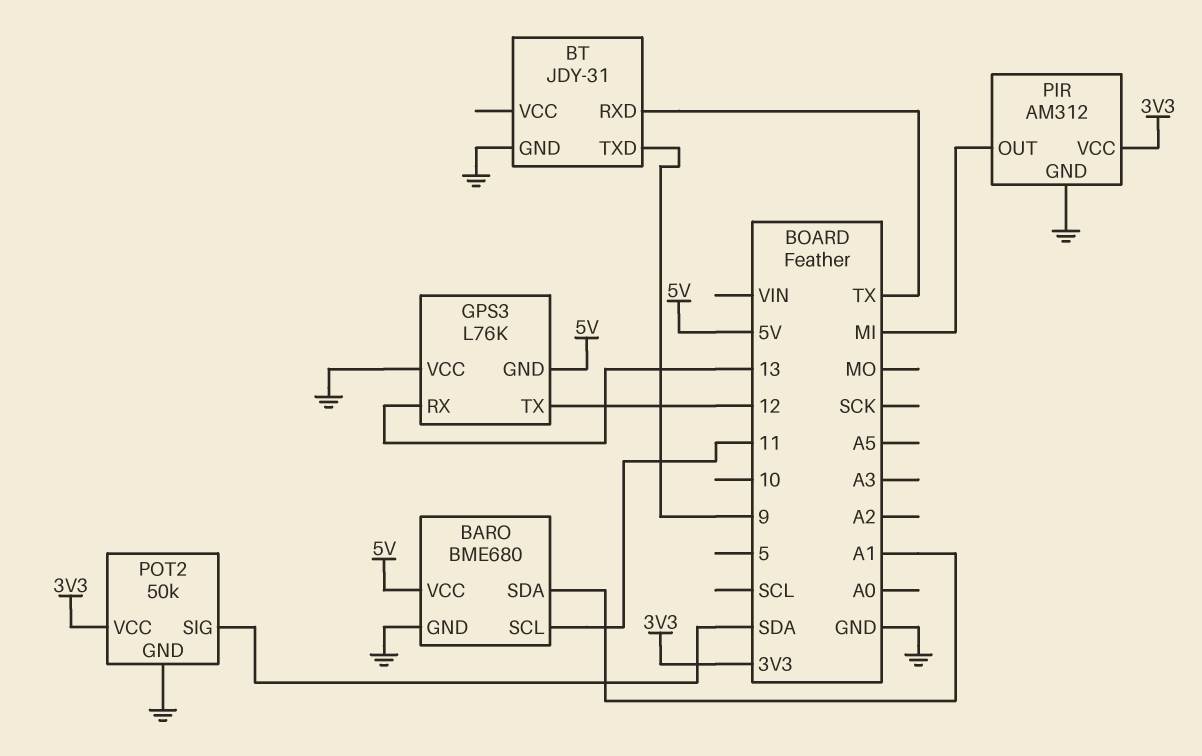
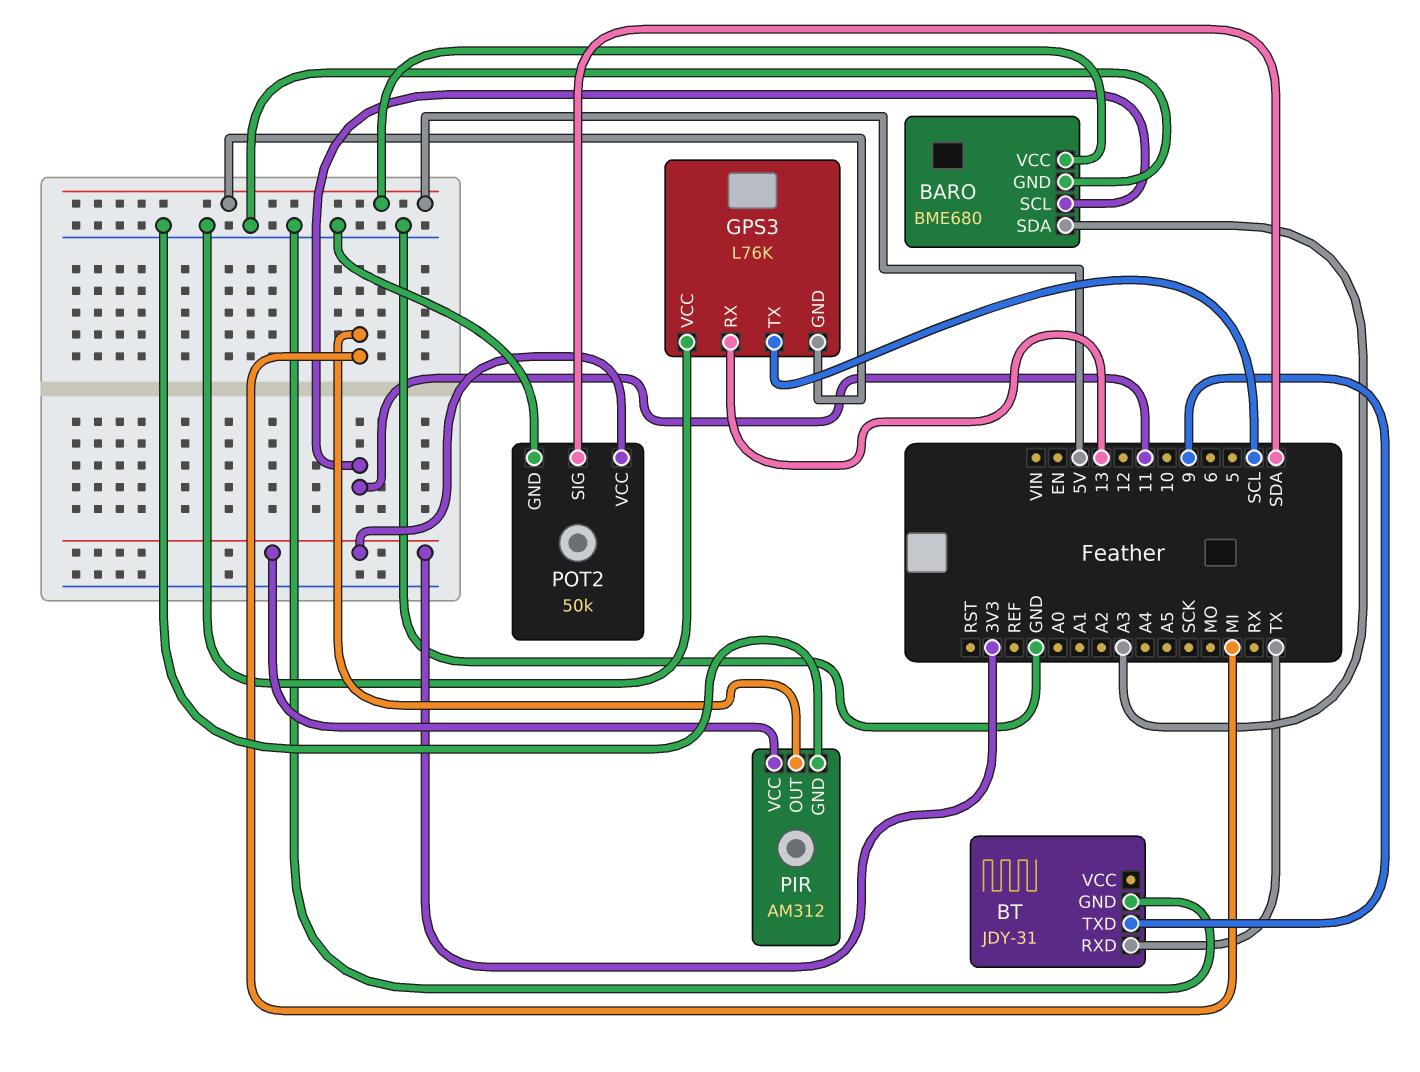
BARO pin SDA: A1 -> A3
GPS3 pin TX: 12 -> SCL

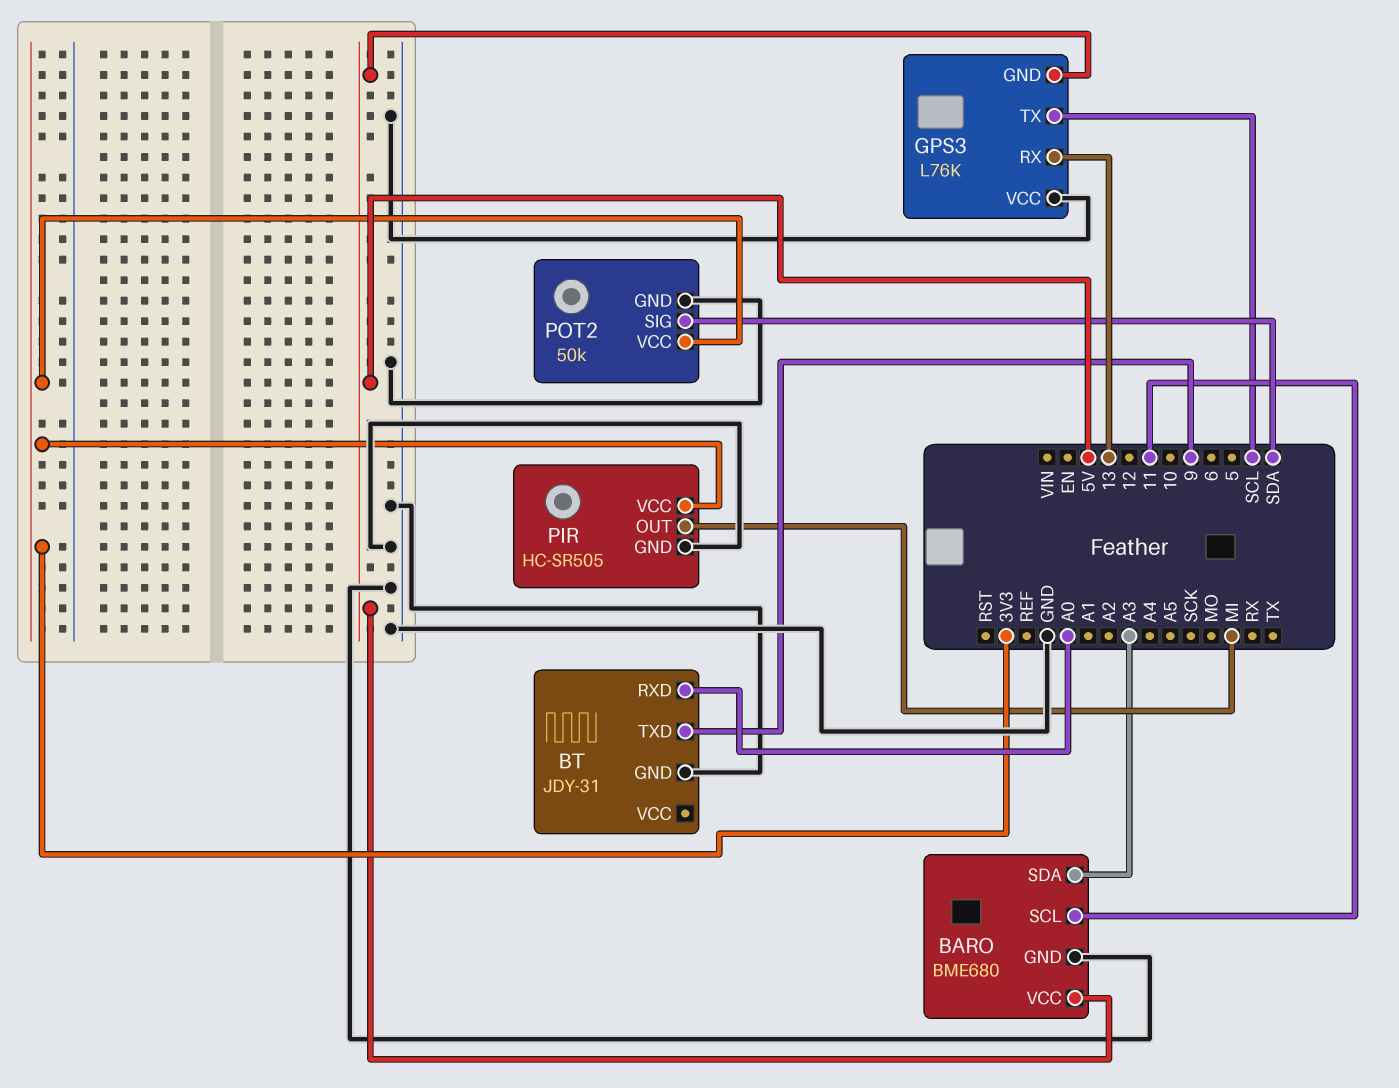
BT pin RXD: TX -> A0
PIR: AM312 -> HC-SR505

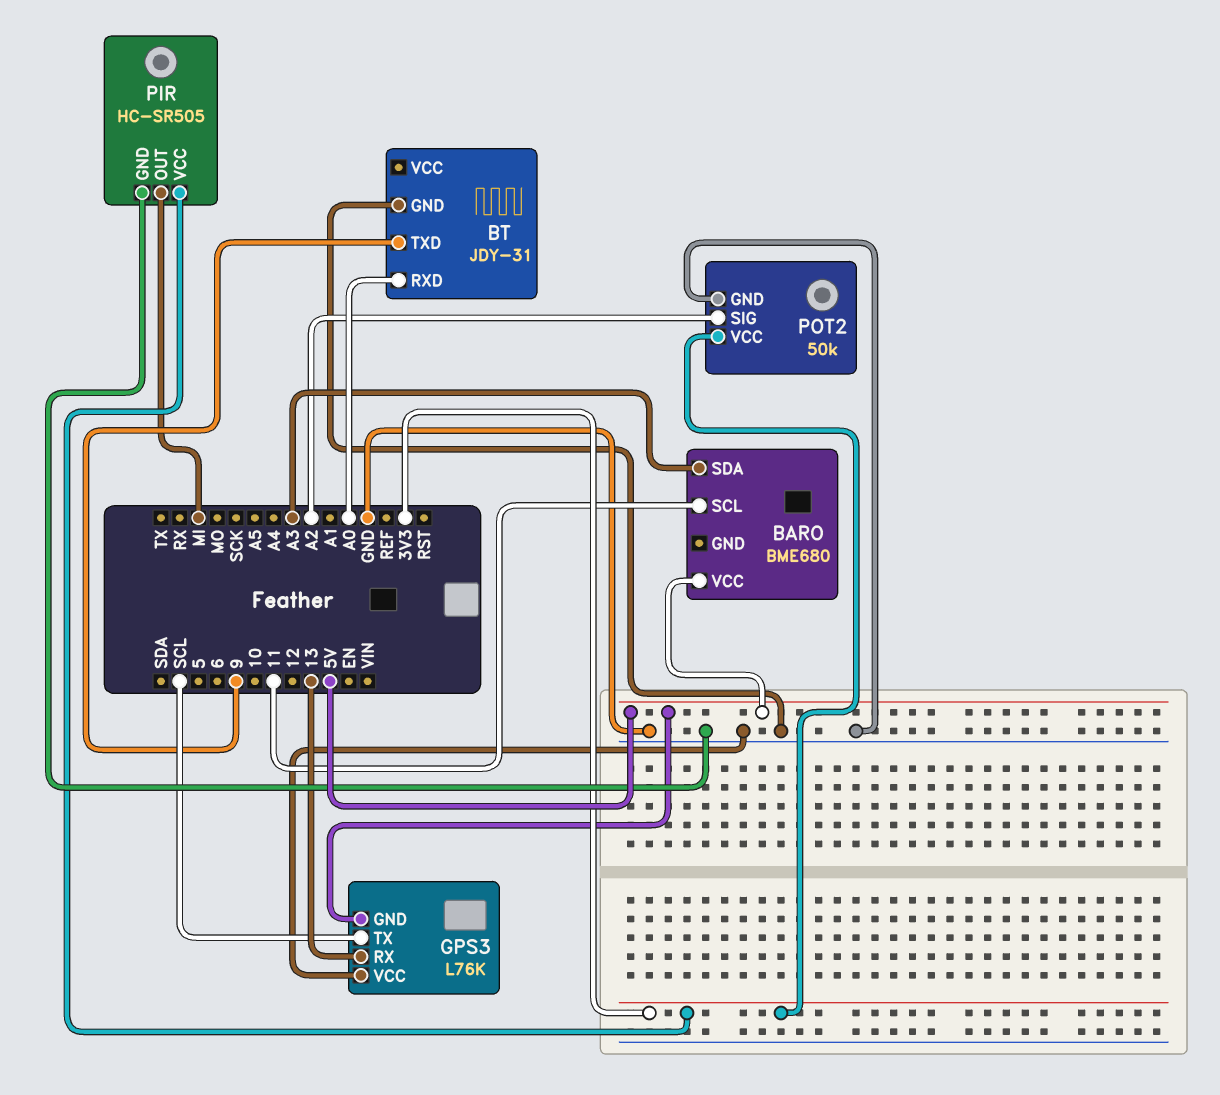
BARO pin GND: GND -> none
POT2 pin SIG: SDA -> A2

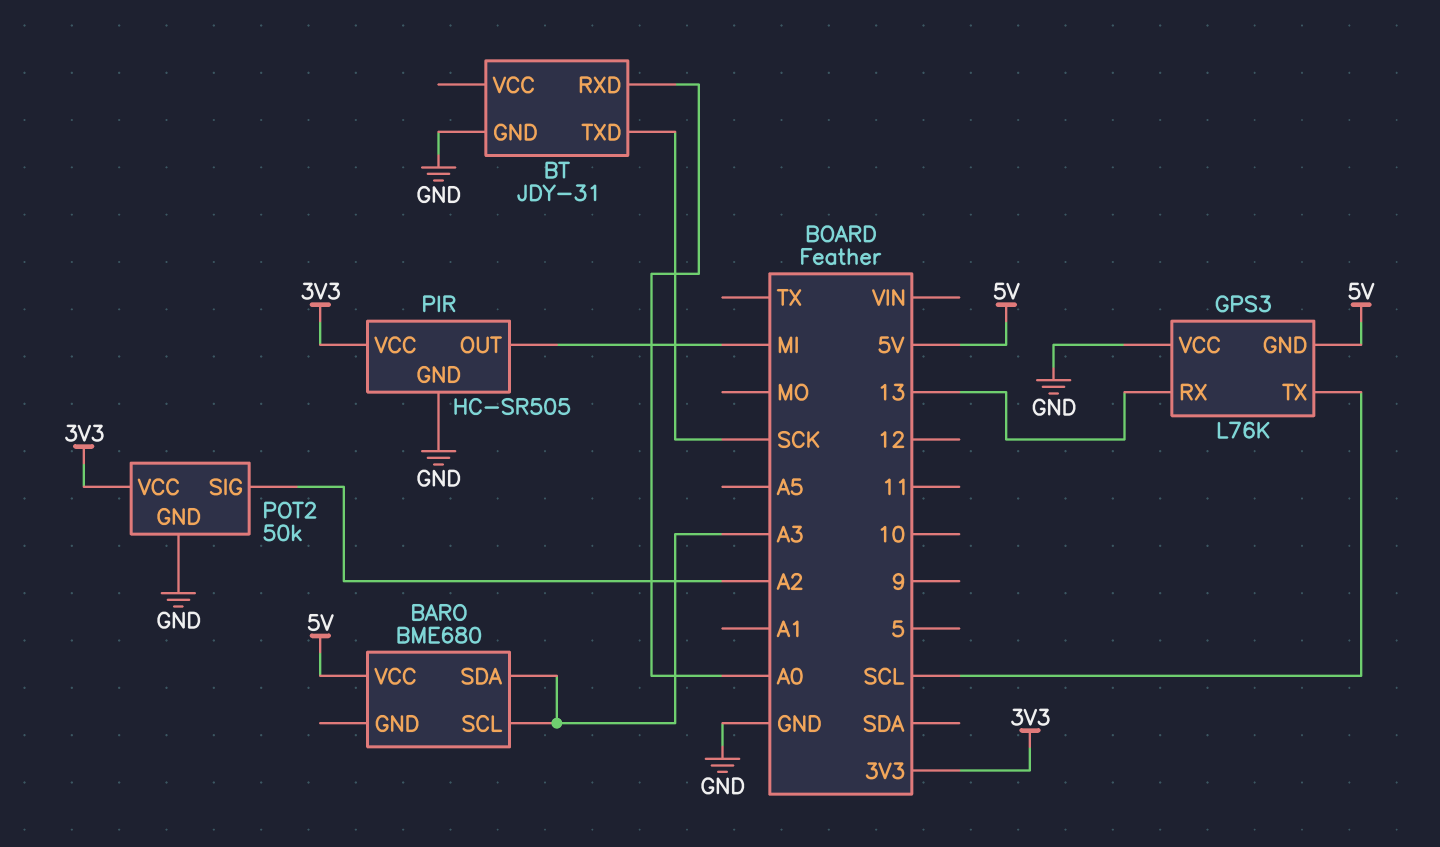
BARO pin SCL: 11 -> A3
BT pin TXD: 9 -> SCK

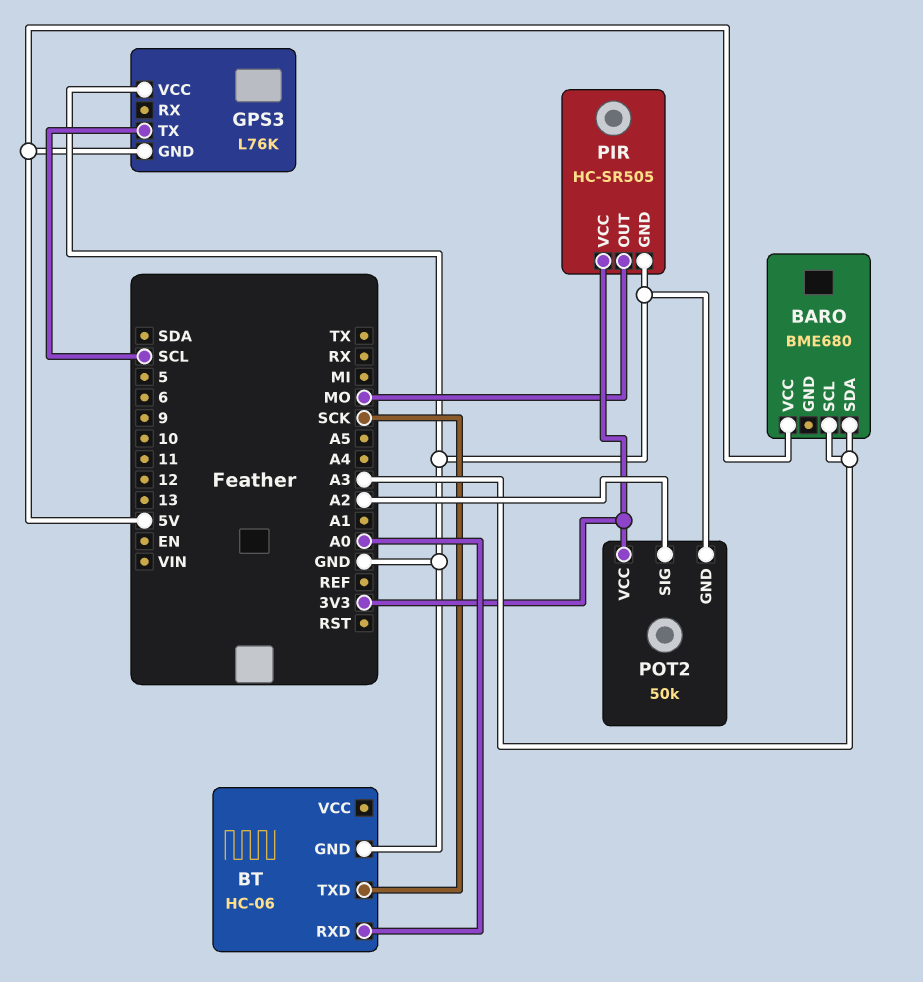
BT: JDY-31 -> HC-06
GPS3 pin RX: 13 -> none
PIR pin OUT: MI -> MO

